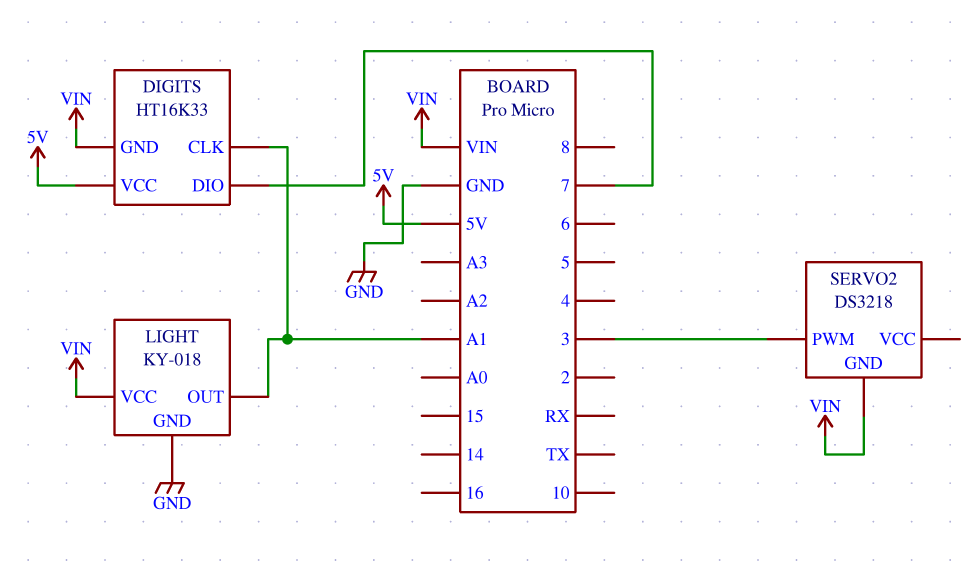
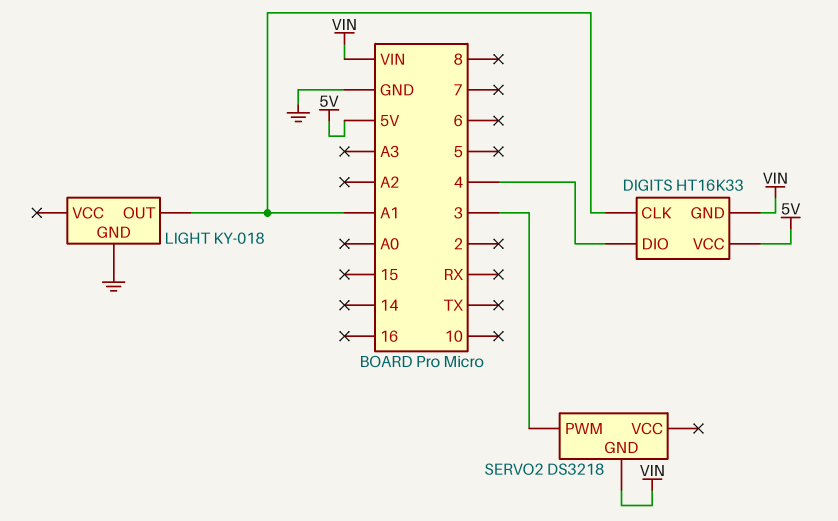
DIGITS pin DIO: 7 -> 4
LIGHT pin VCC: VIN -> none

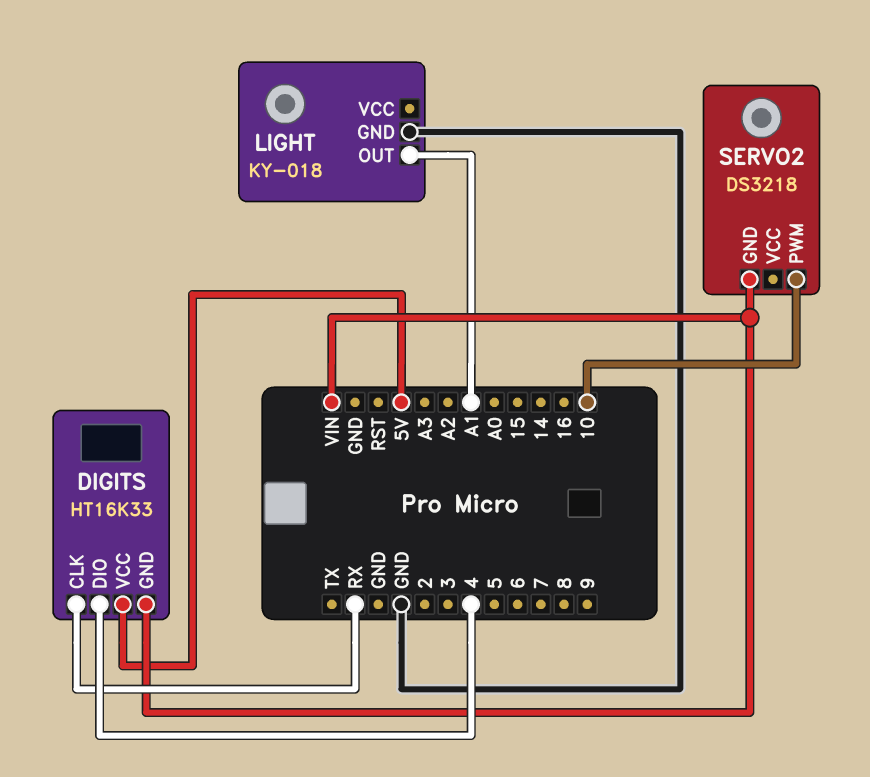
DIGITS pin CLK: A1 -> RX
SERVO2 pin PWM: 3 -> 10

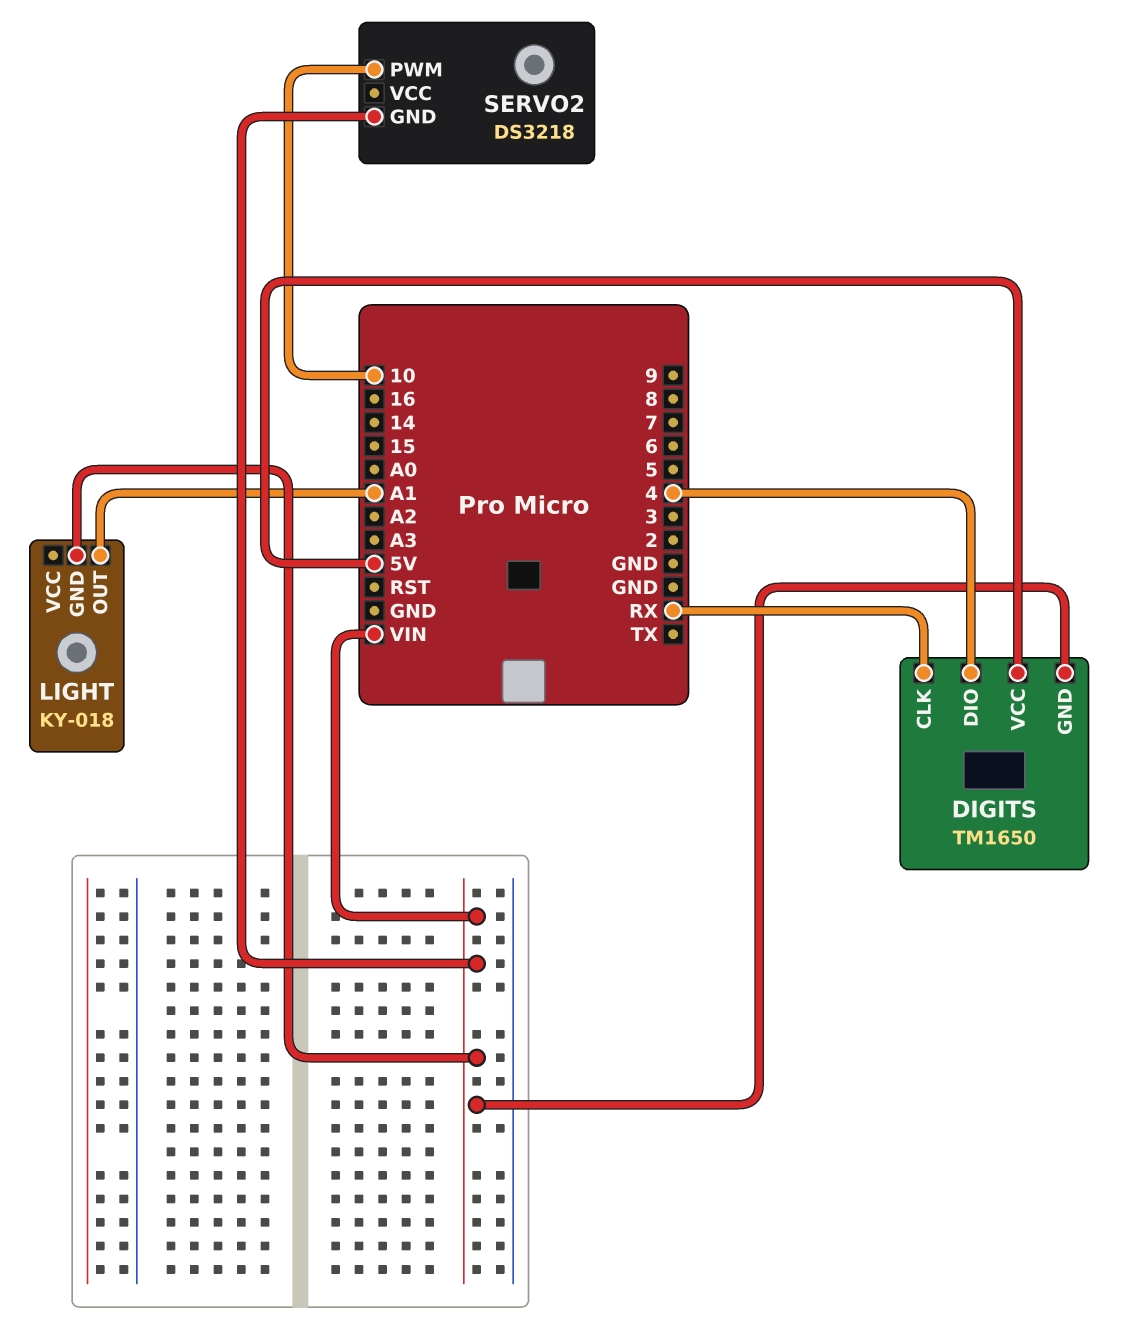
DIGITS: HT16K33 -> TM1650
LIGHT pin GND: GND -> VIN

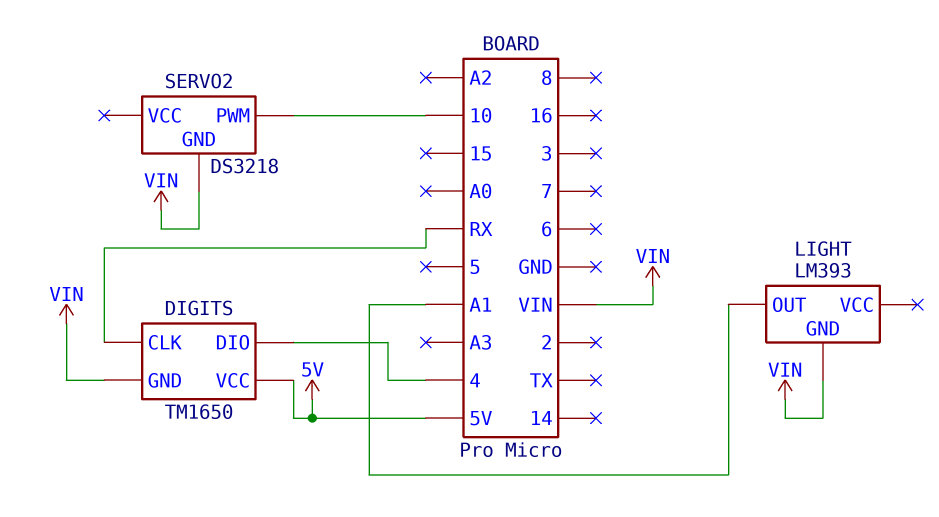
LIGHT: KY-018 -> LM393

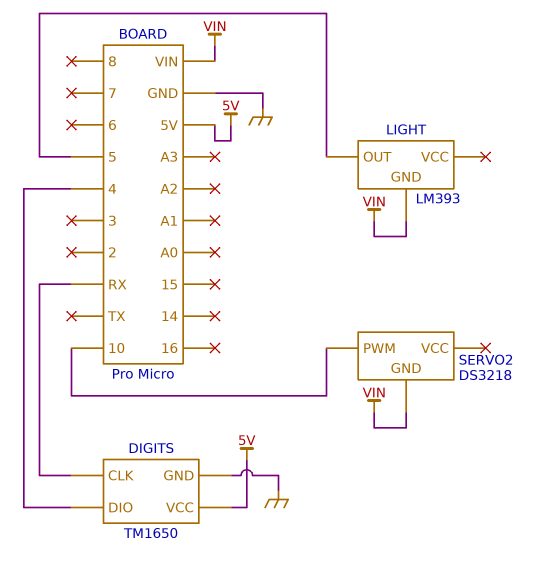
DIGITS pin GND: VIN -> GND
LIGHT pin OUT: A1 -> 5

